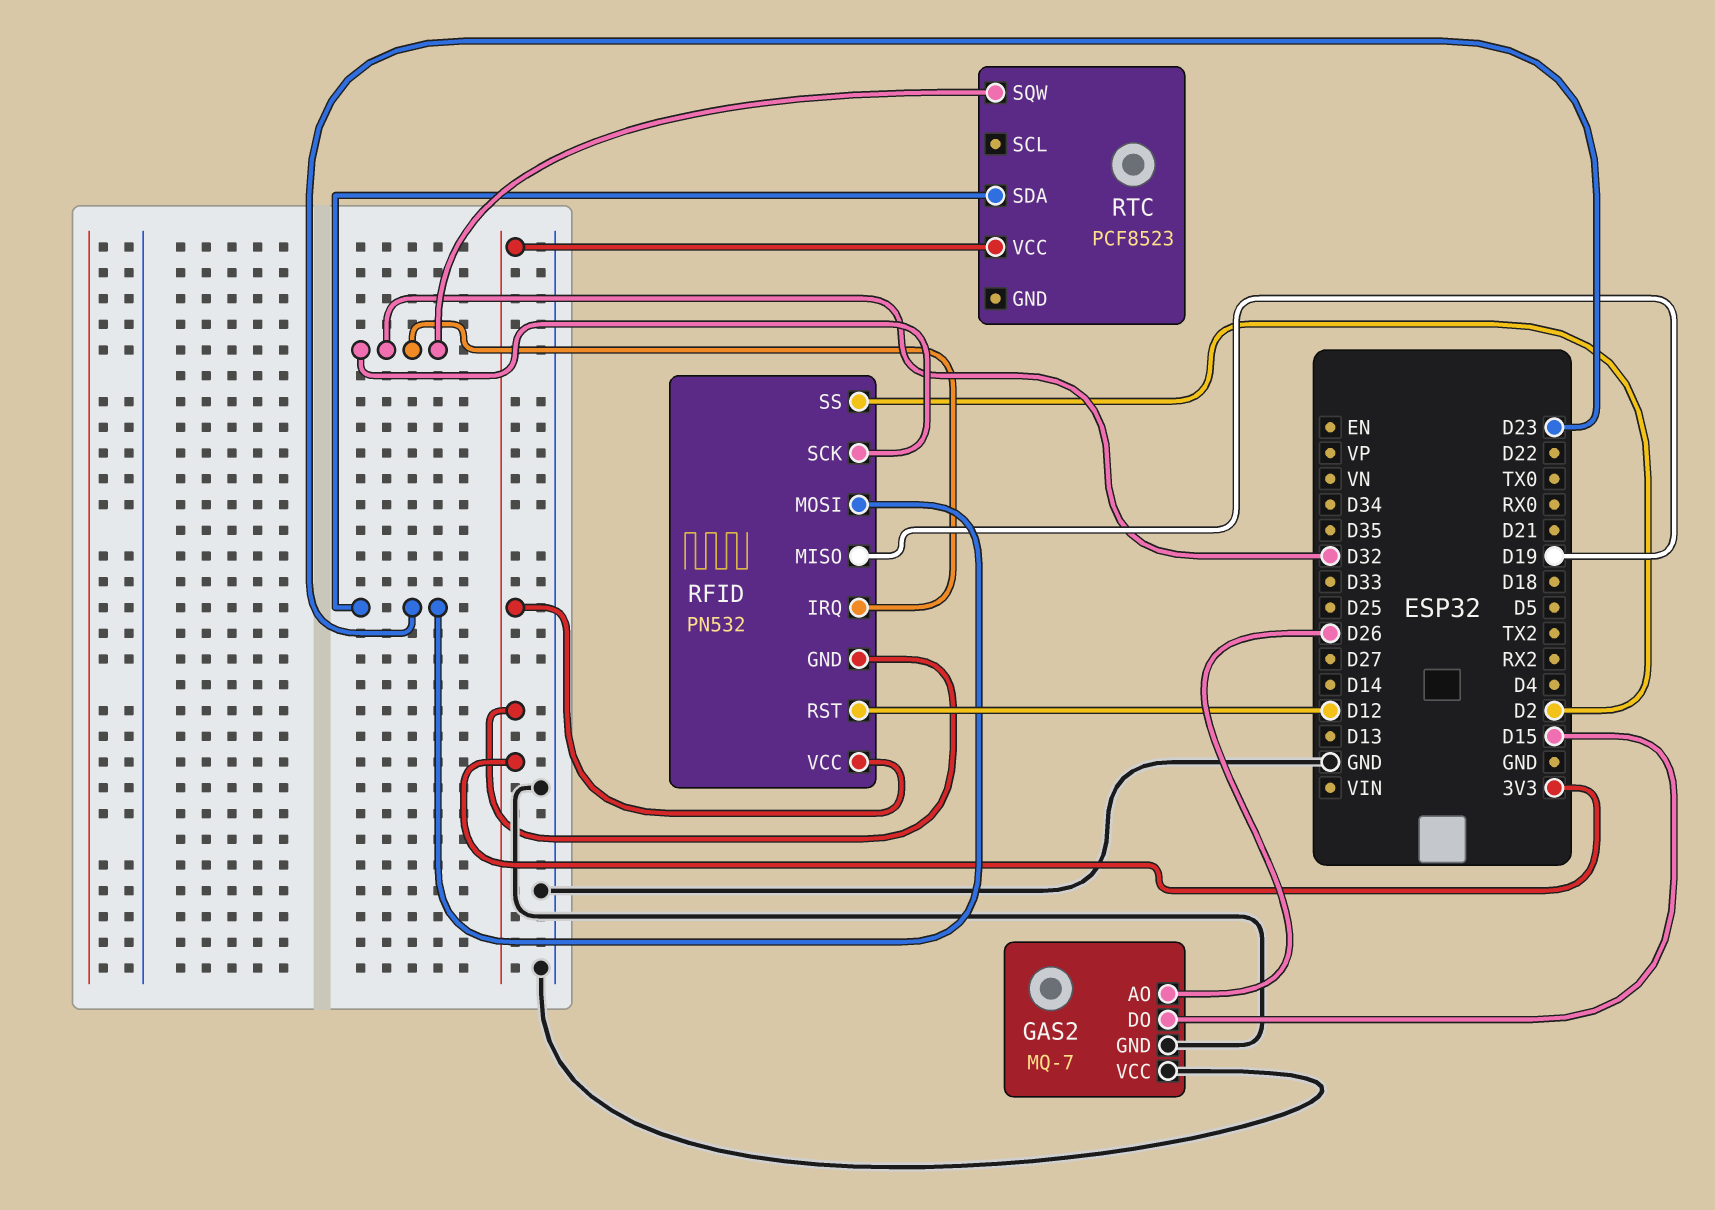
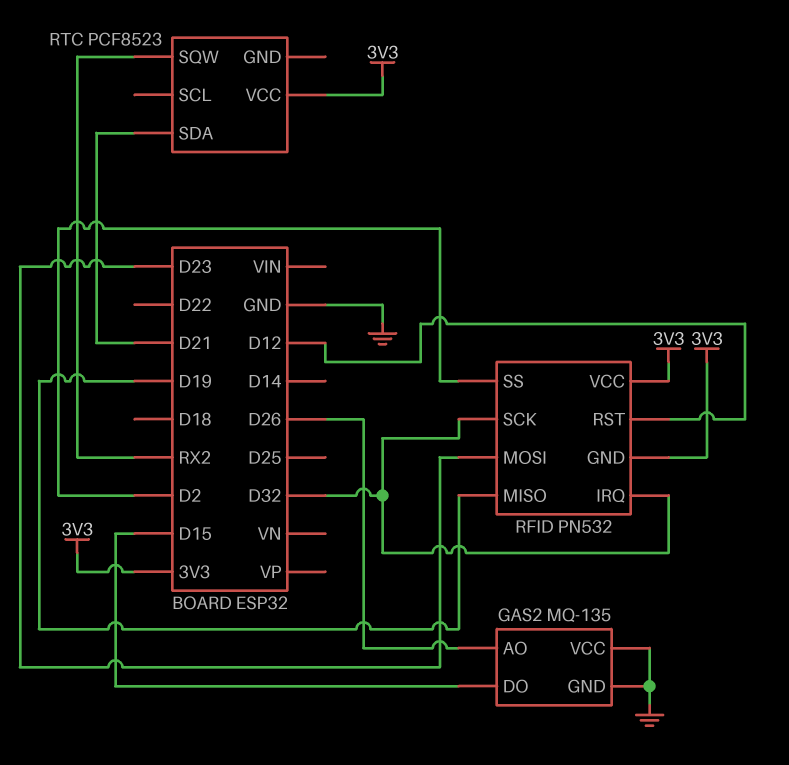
GAS2: MQ-7 -> MQ-135
RTC pin SDA: D23 -> D21
RTC pin SQW: D32 -> RX2

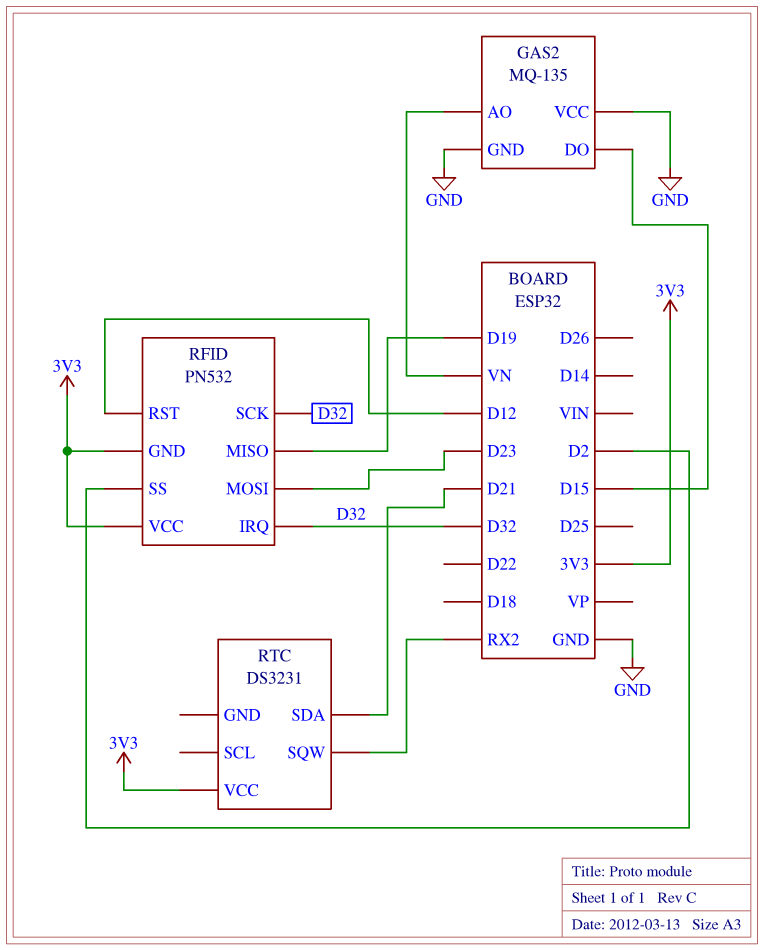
GAS2 pin AO: D26 -> VN
RTC: PCF8523 -> DS3231

